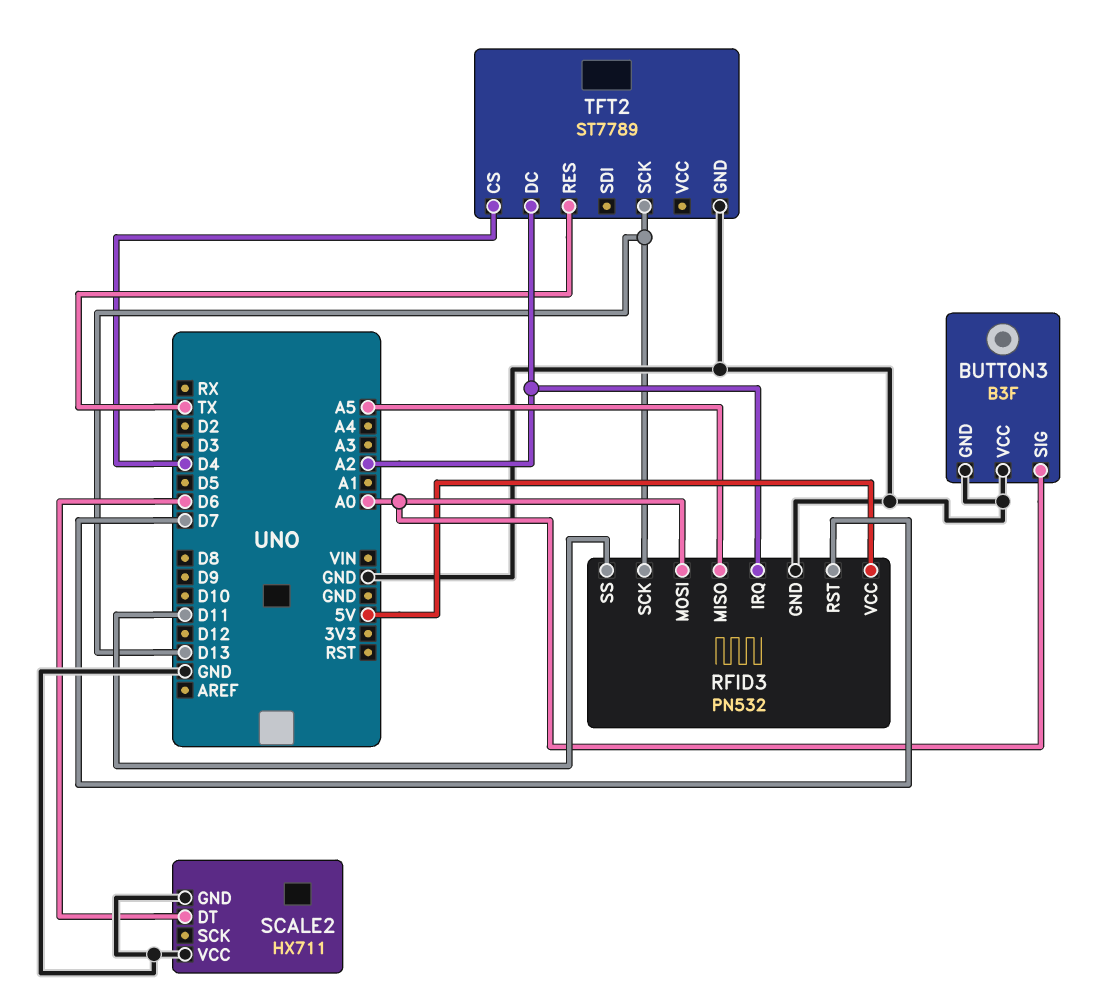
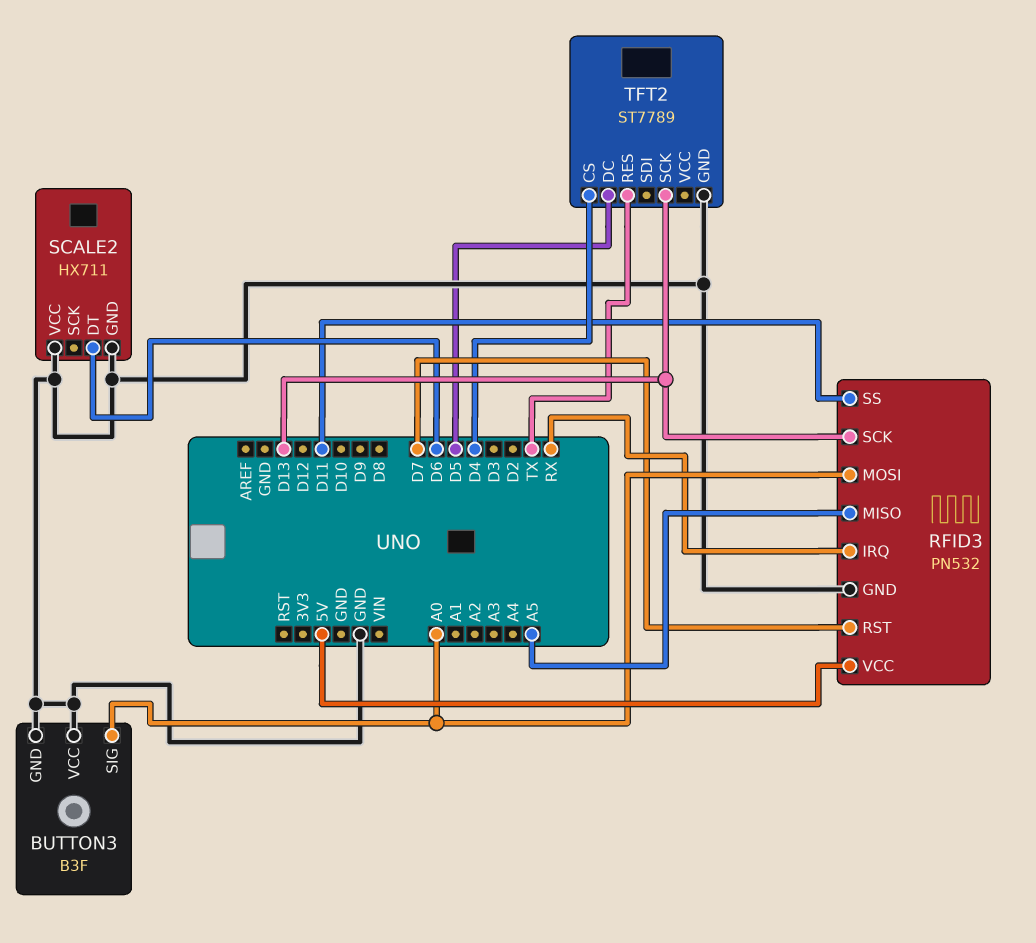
RFID3 pin IRQ: A2 -> RX
TFT2 pin DC: A2 -> D5

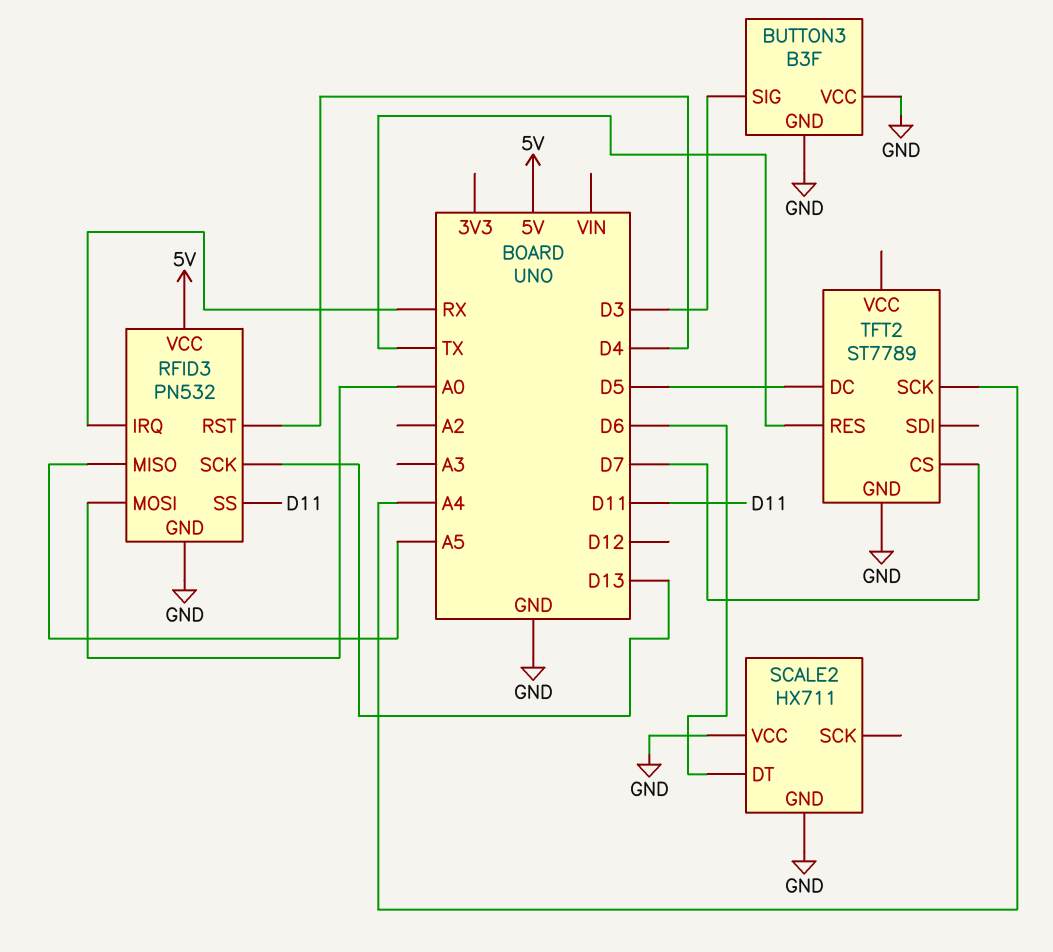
BUTTON3 pin SIG: A0 -> D3
RFID3 pin RST: D7 -> D4
TFT2 pin CS: D4 -> D7
TFT2 pin SCK: D13 -> A4

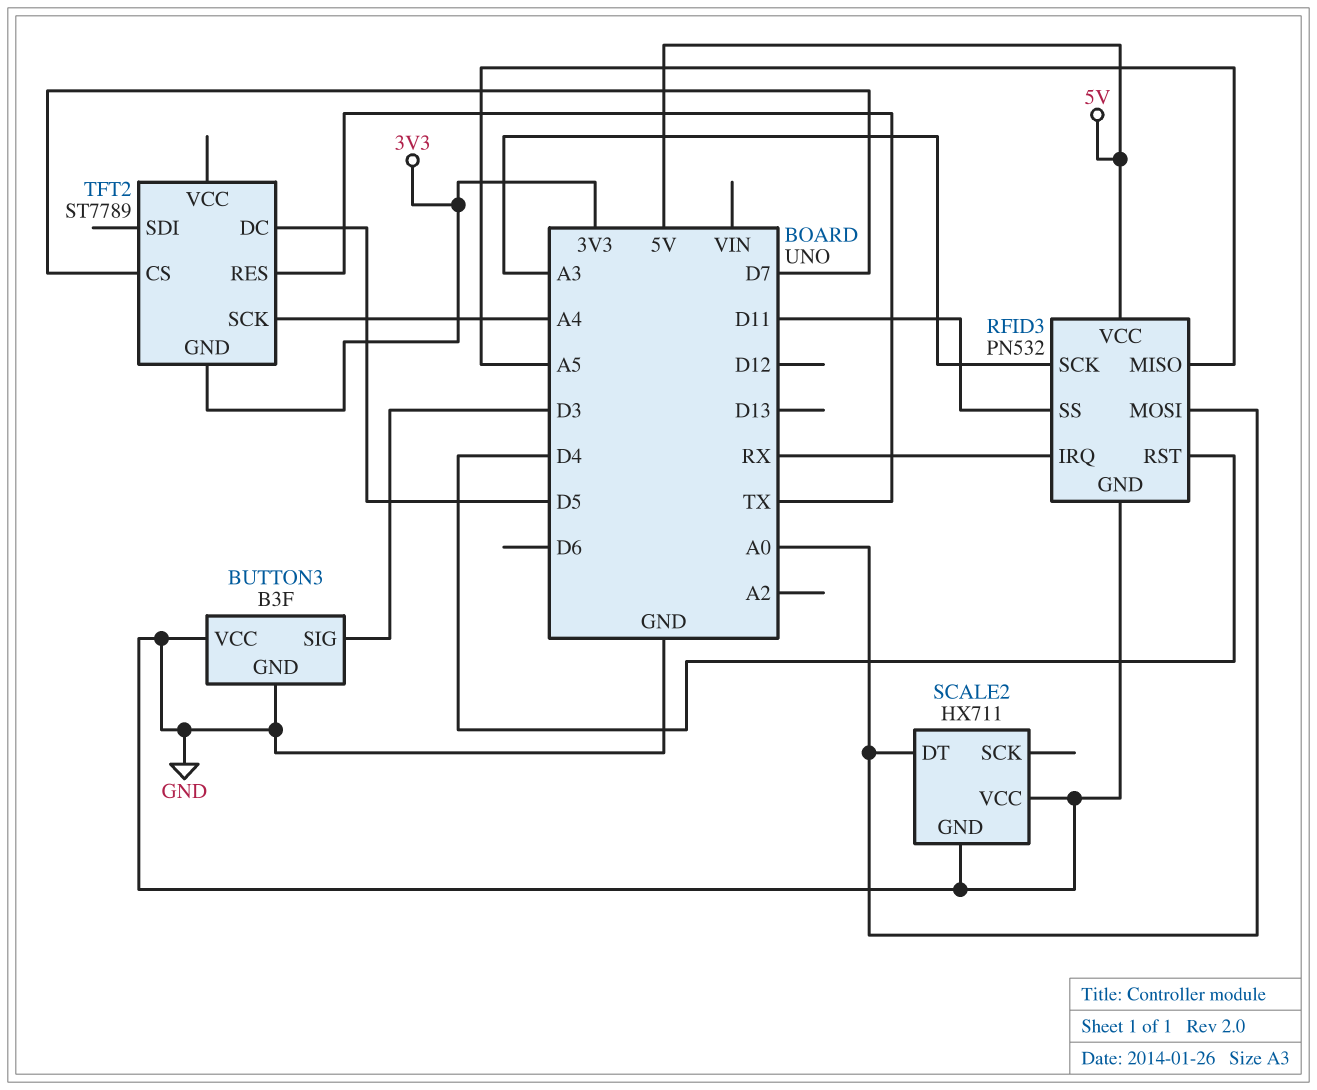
RFID3 pin SCK: D13 -> A3
SCALE2 pin DT: D6 -> A0
TFT2 pin GND: GND -> 3V3

